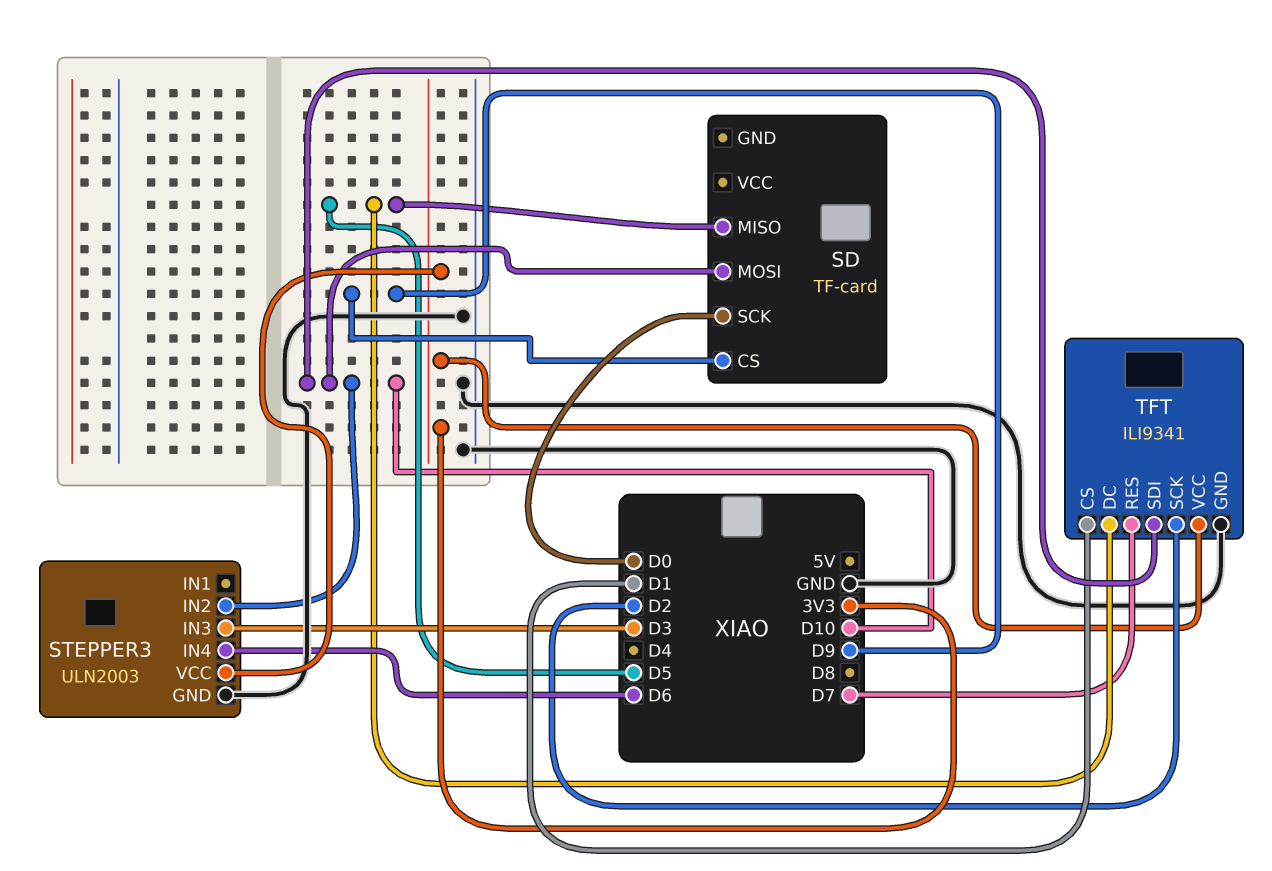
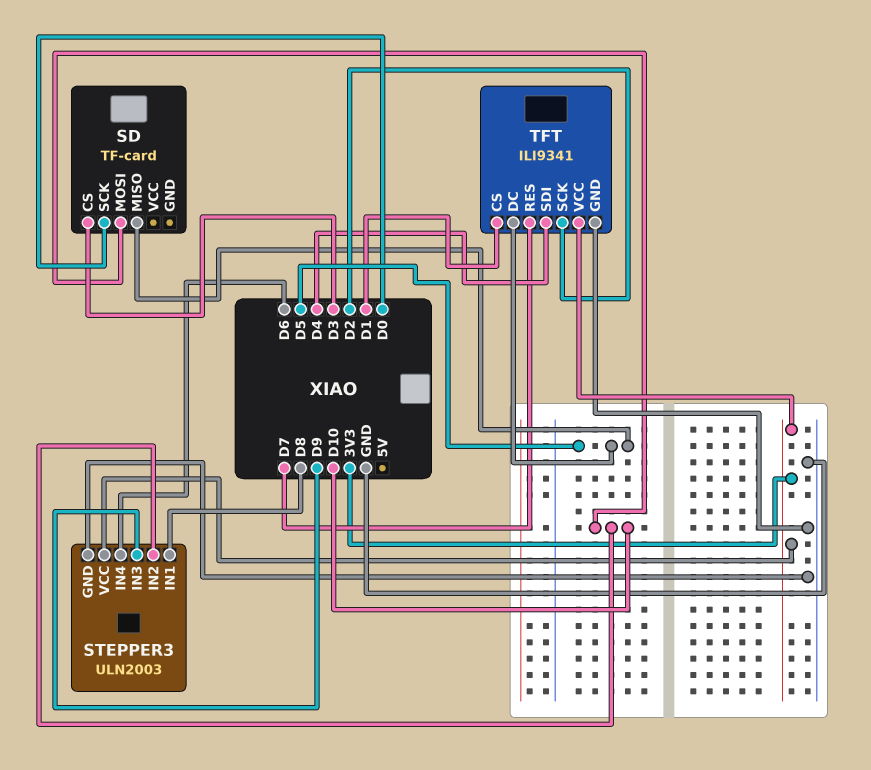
SD pin CS: D9 -> D3
STEPPER3 pin IN1: none -> D8
STEPPER3 pin IN3: D3 -> D9
TFT pin SDI: D10 -> D4

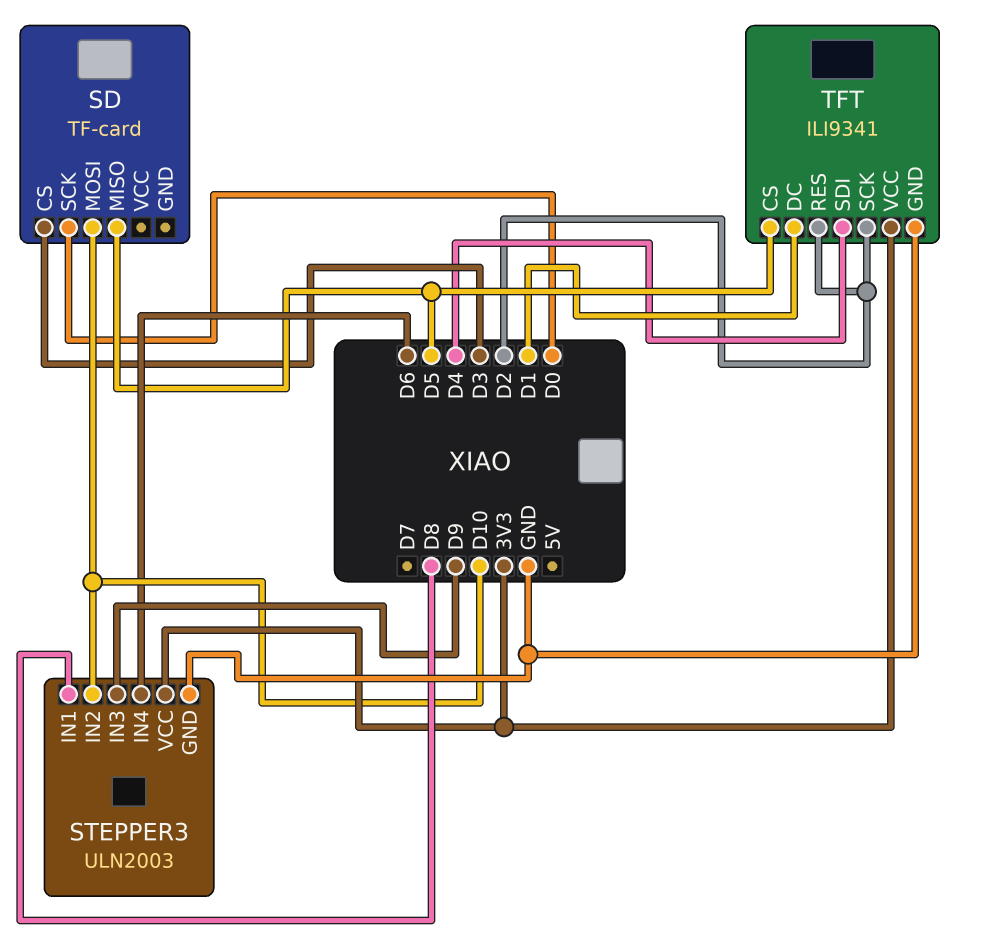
TFT pin CS: D1 -> D5
TFT pin DC: D5 -> D1
TFT pin RES: D7 -> D2

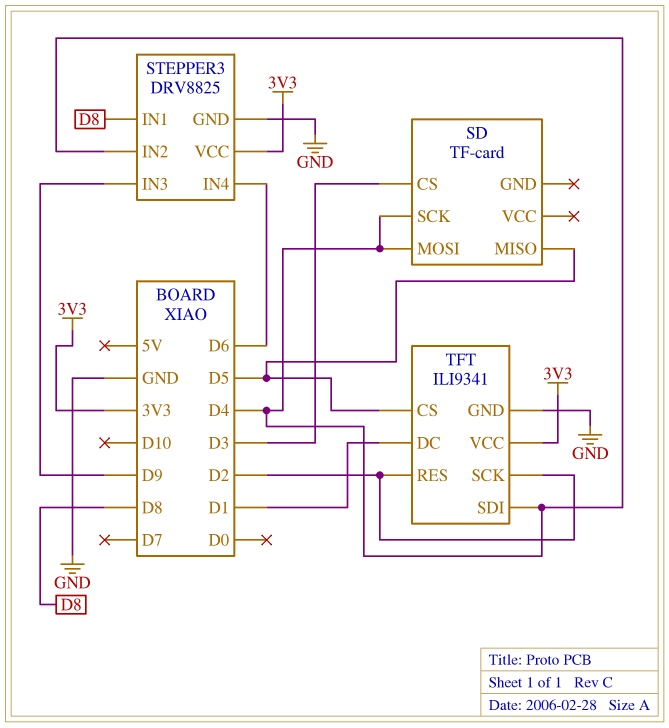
SD pin MOSI: D10 -> D4
SD pin SCK: D0 -> D4
STEPPER3: ULN2003 -> DRV8825
STEPPER3 pin IN2: D10 -> D4

